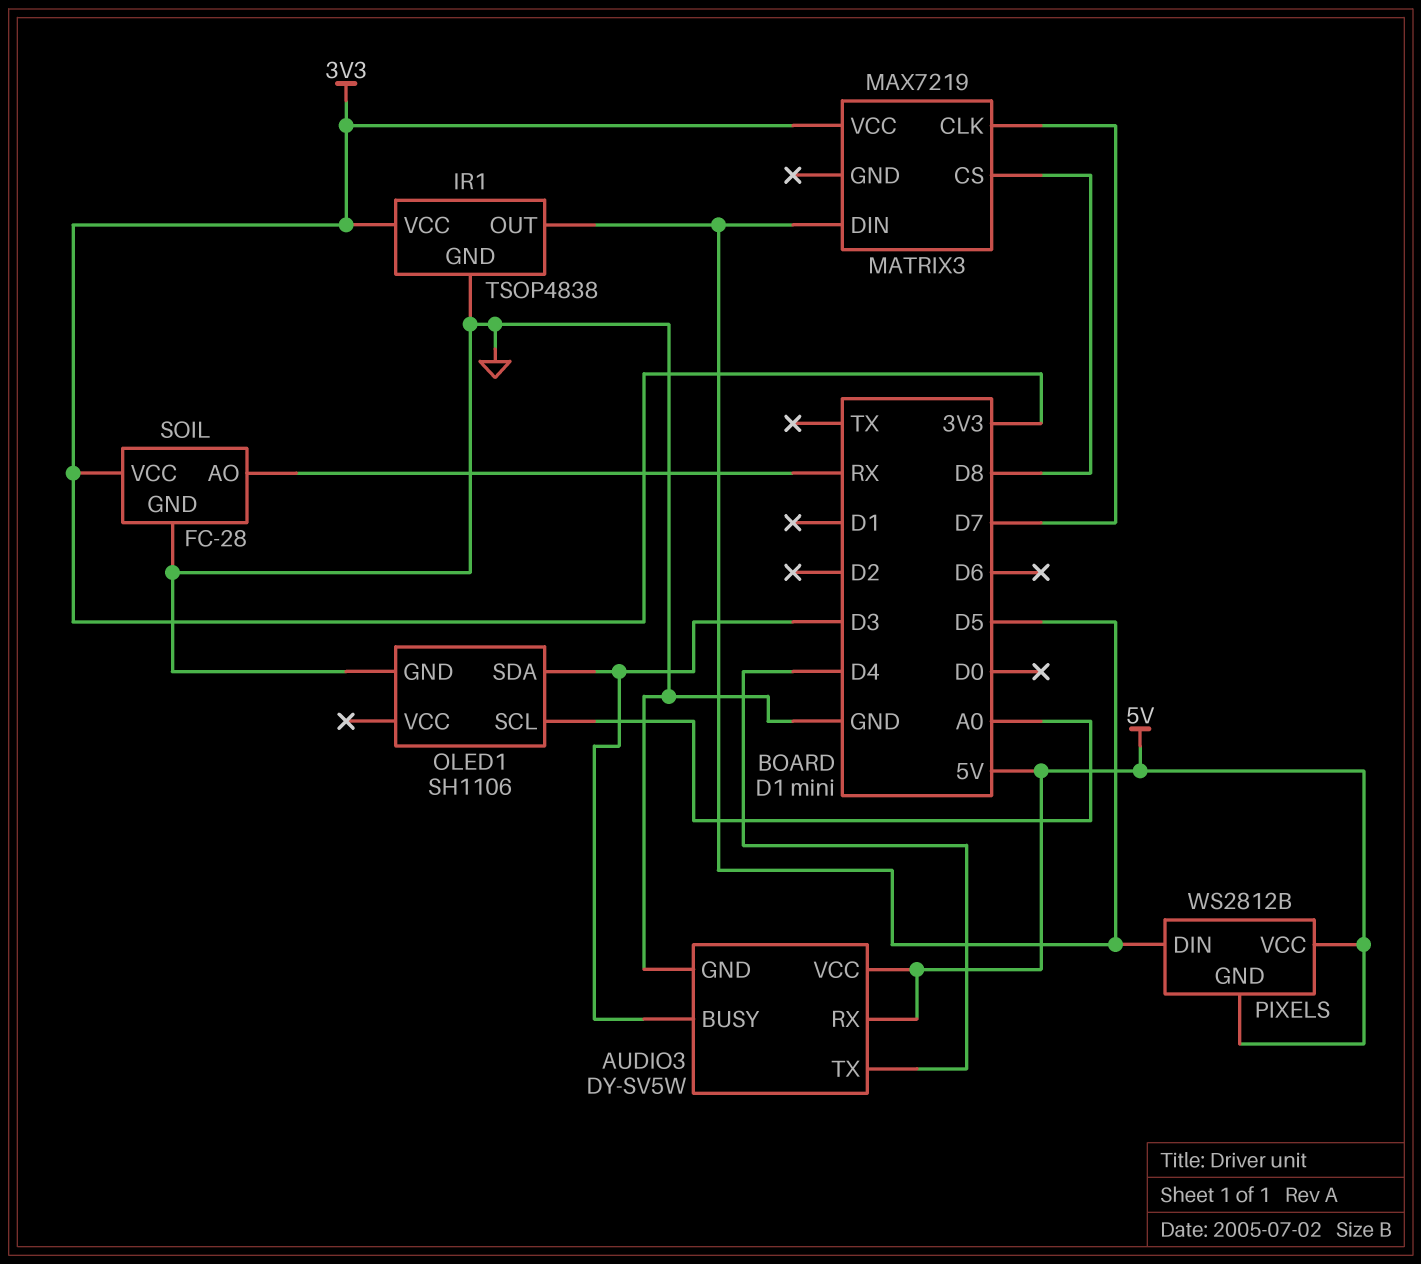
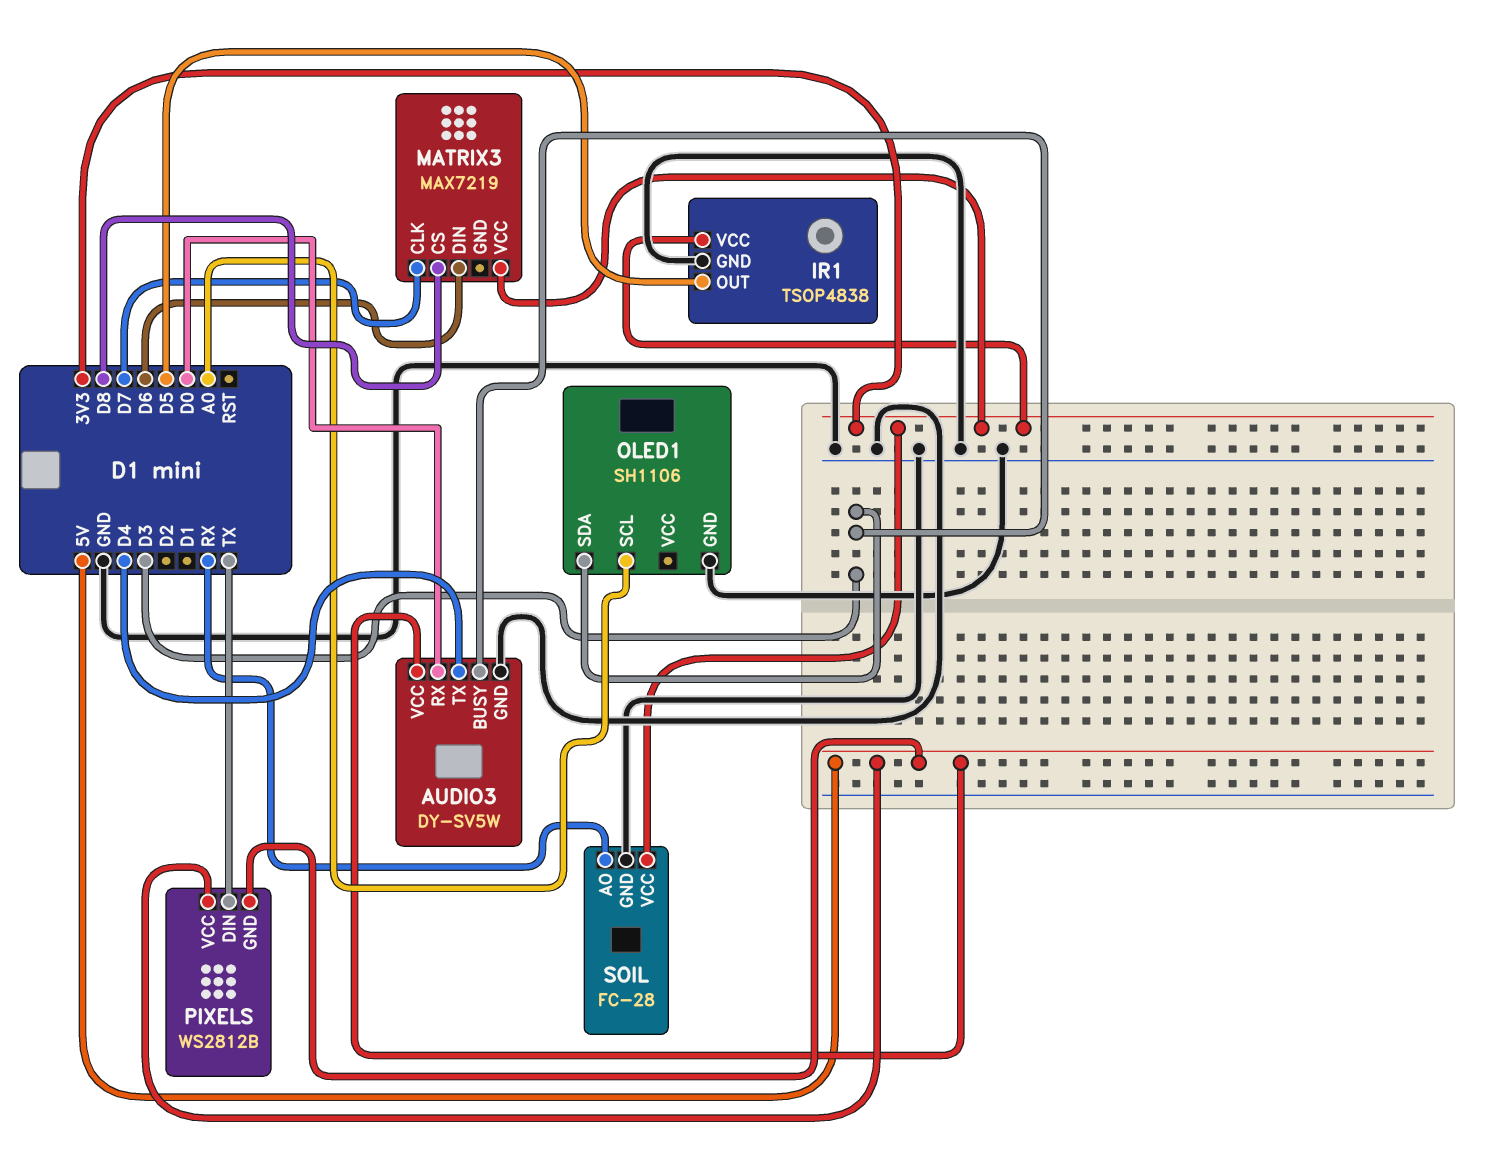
AUDIO3 pin RX: 5V -> D0
MATRIX3 pin DIN: D5 -> D6
PIXELS pin DIN: D5 -> TX

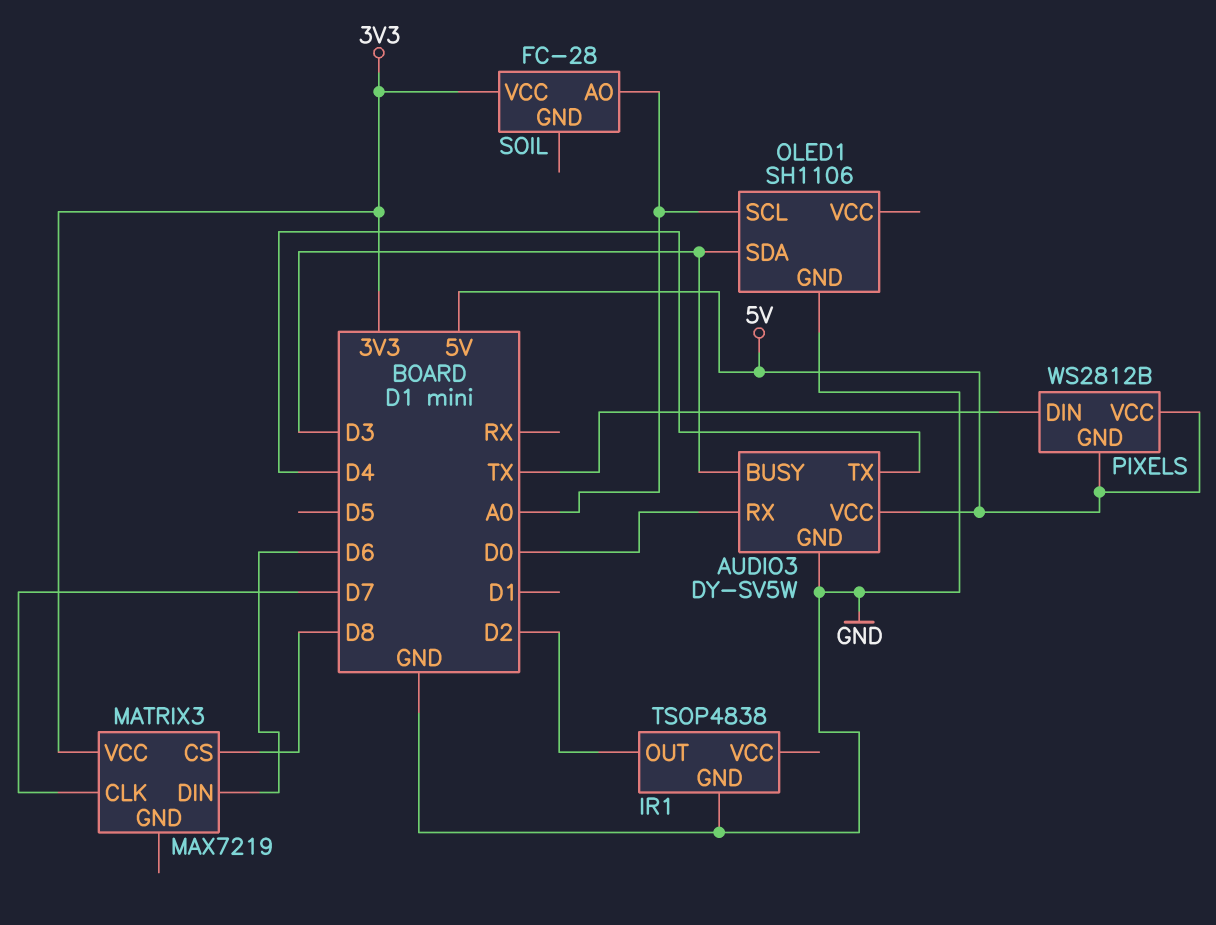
IR1 pin OUT: D5 -> D2
IR1 pin VCC: 3V3 -> none
SOIL pin AO: RX -> A0
SOIL pin GND: GND -> none

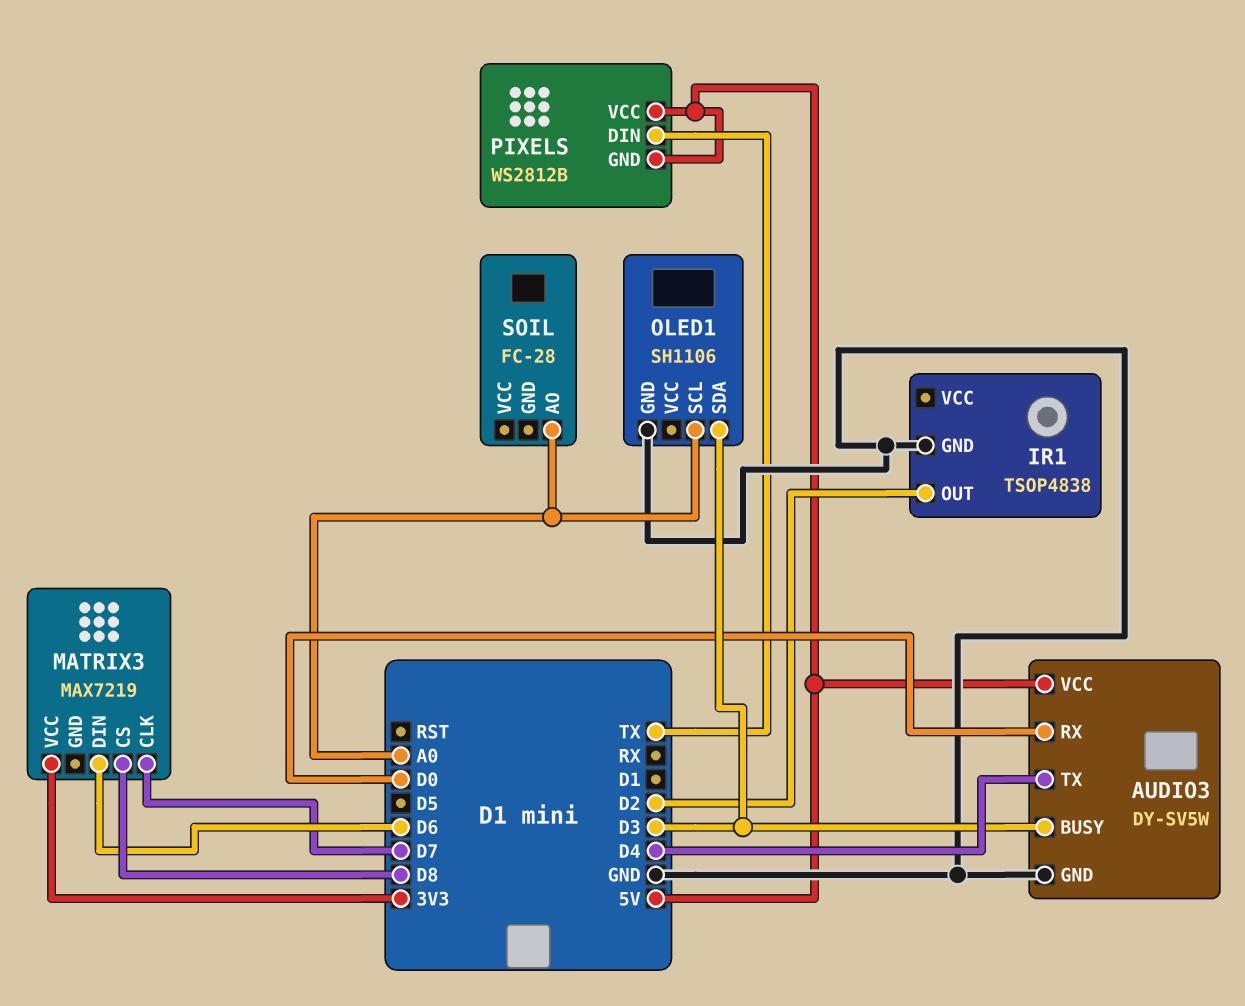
SOIL pin VCC: 3V3 -> none

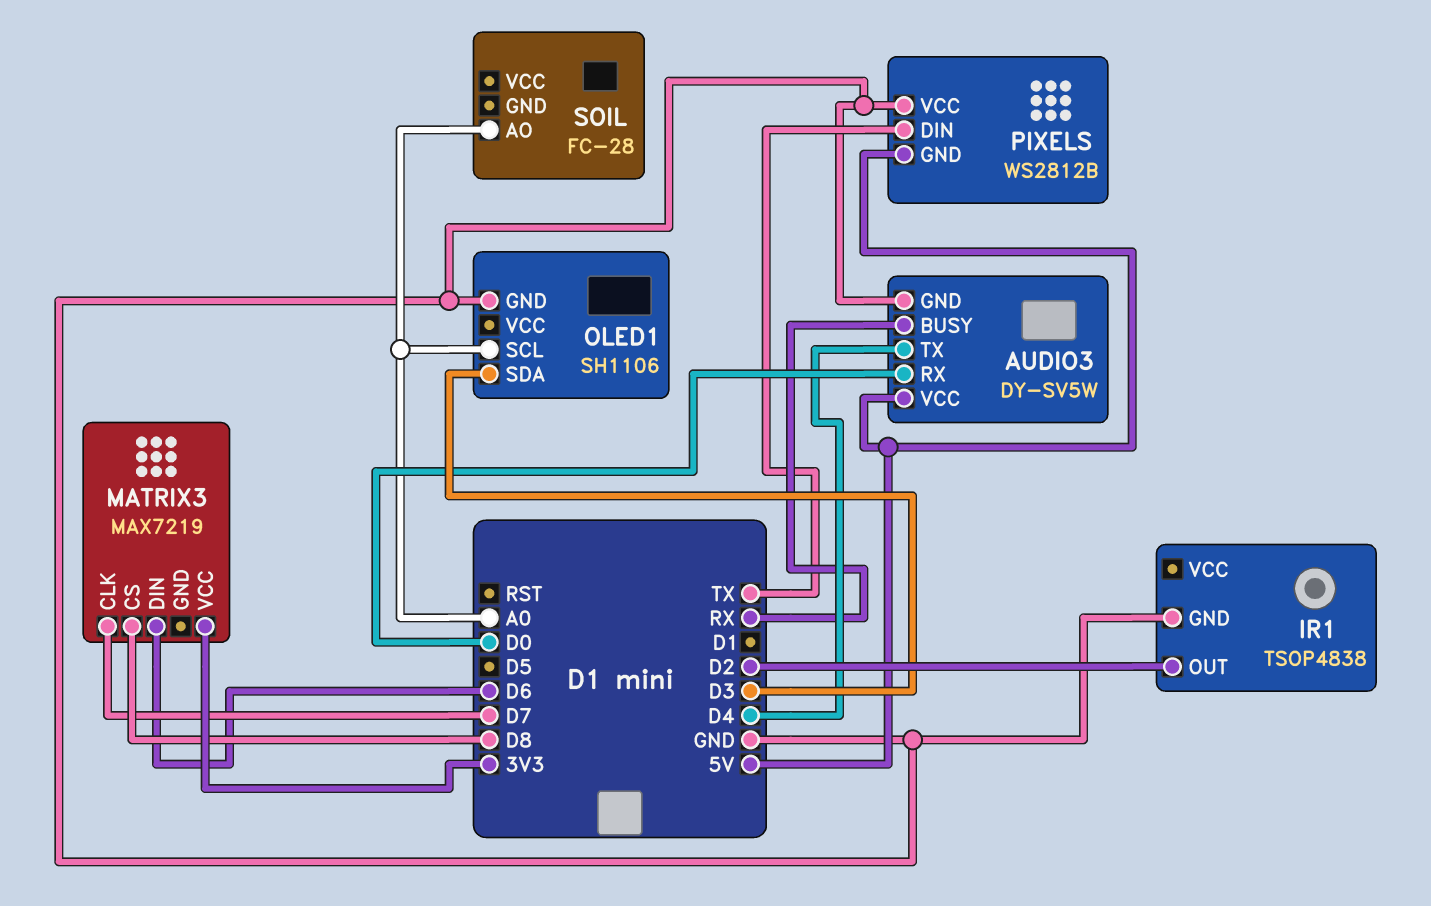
AUDIO3 pin BUSY: D3 -> RX
PIXELS pin VCC: 5V -> GND

